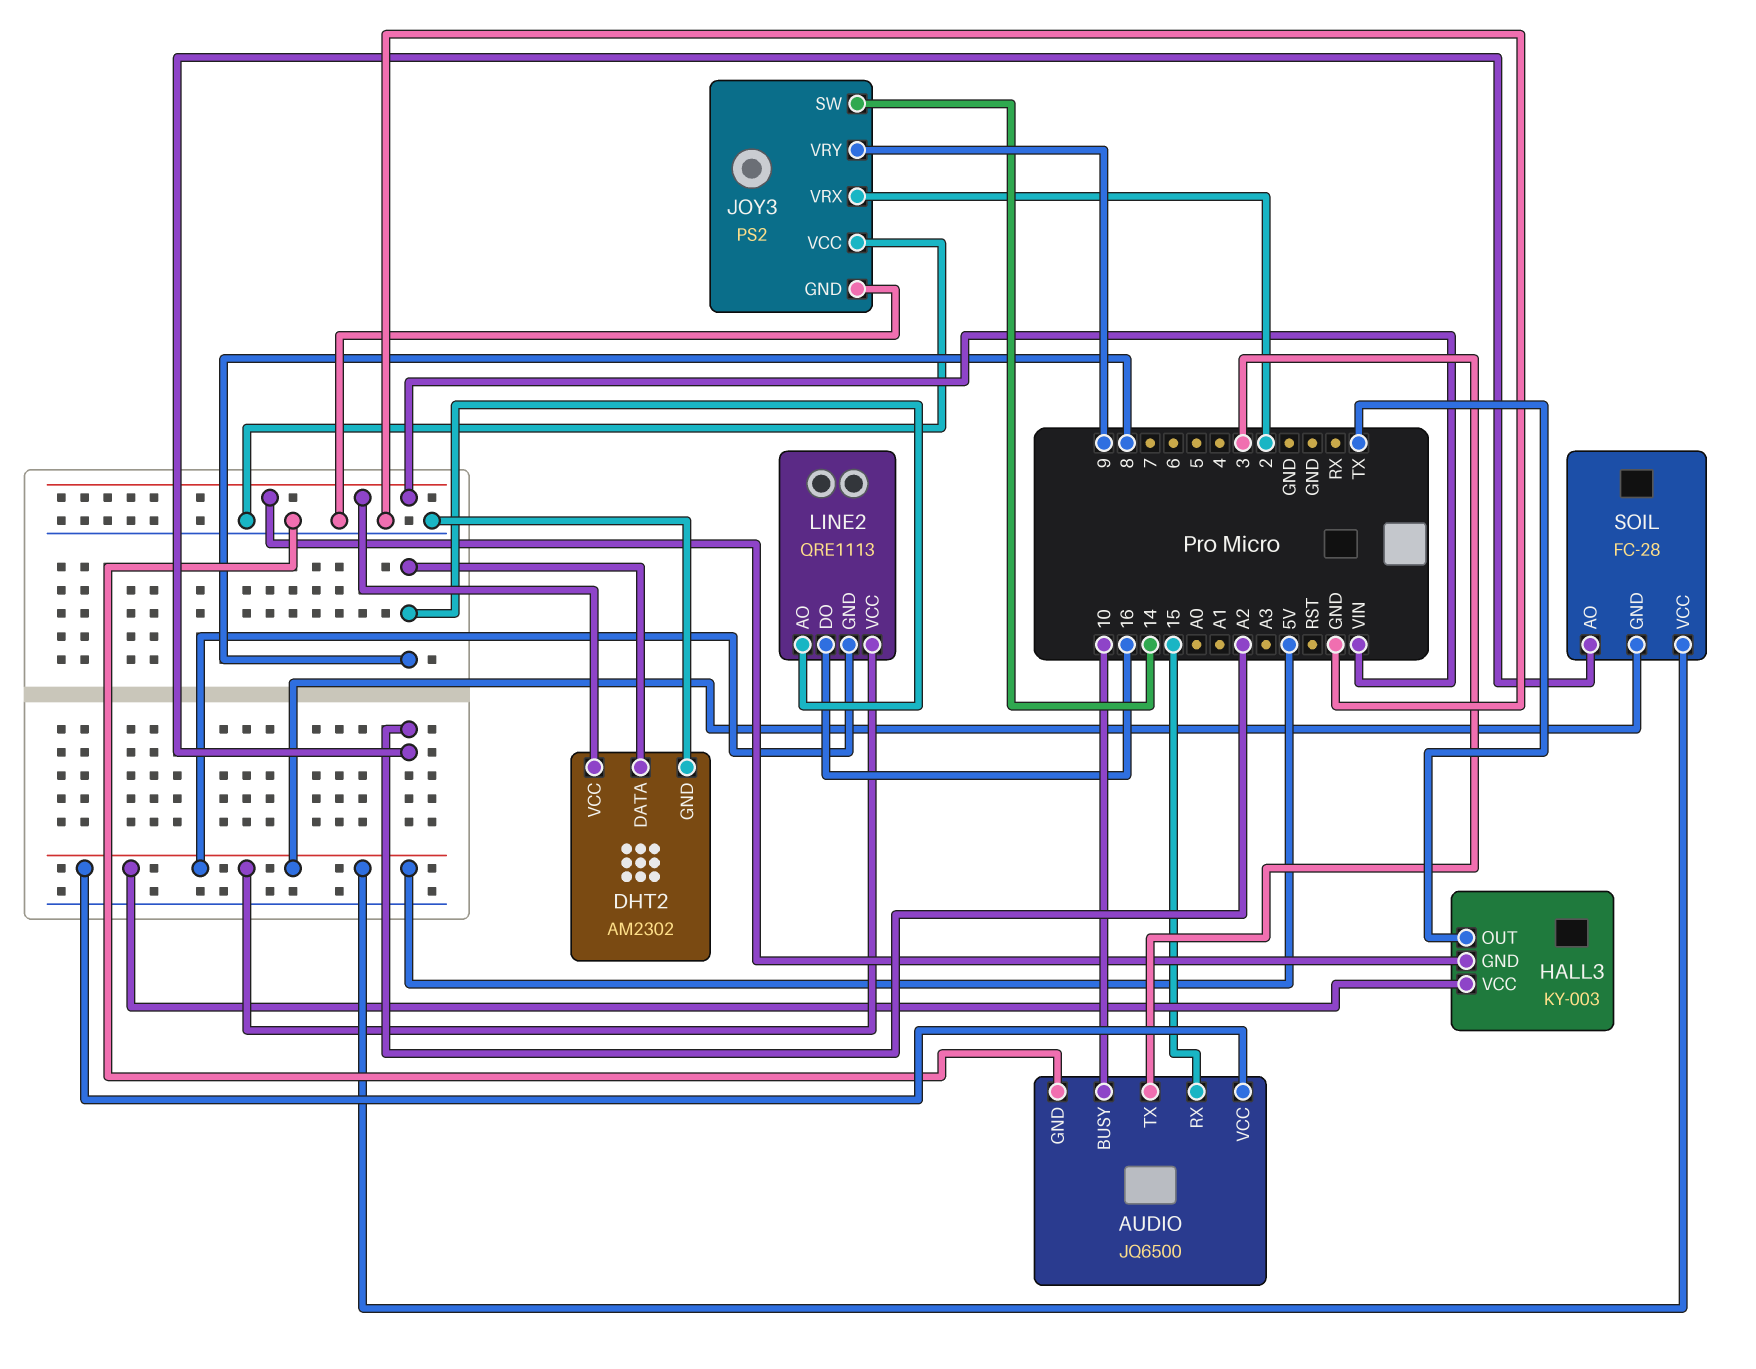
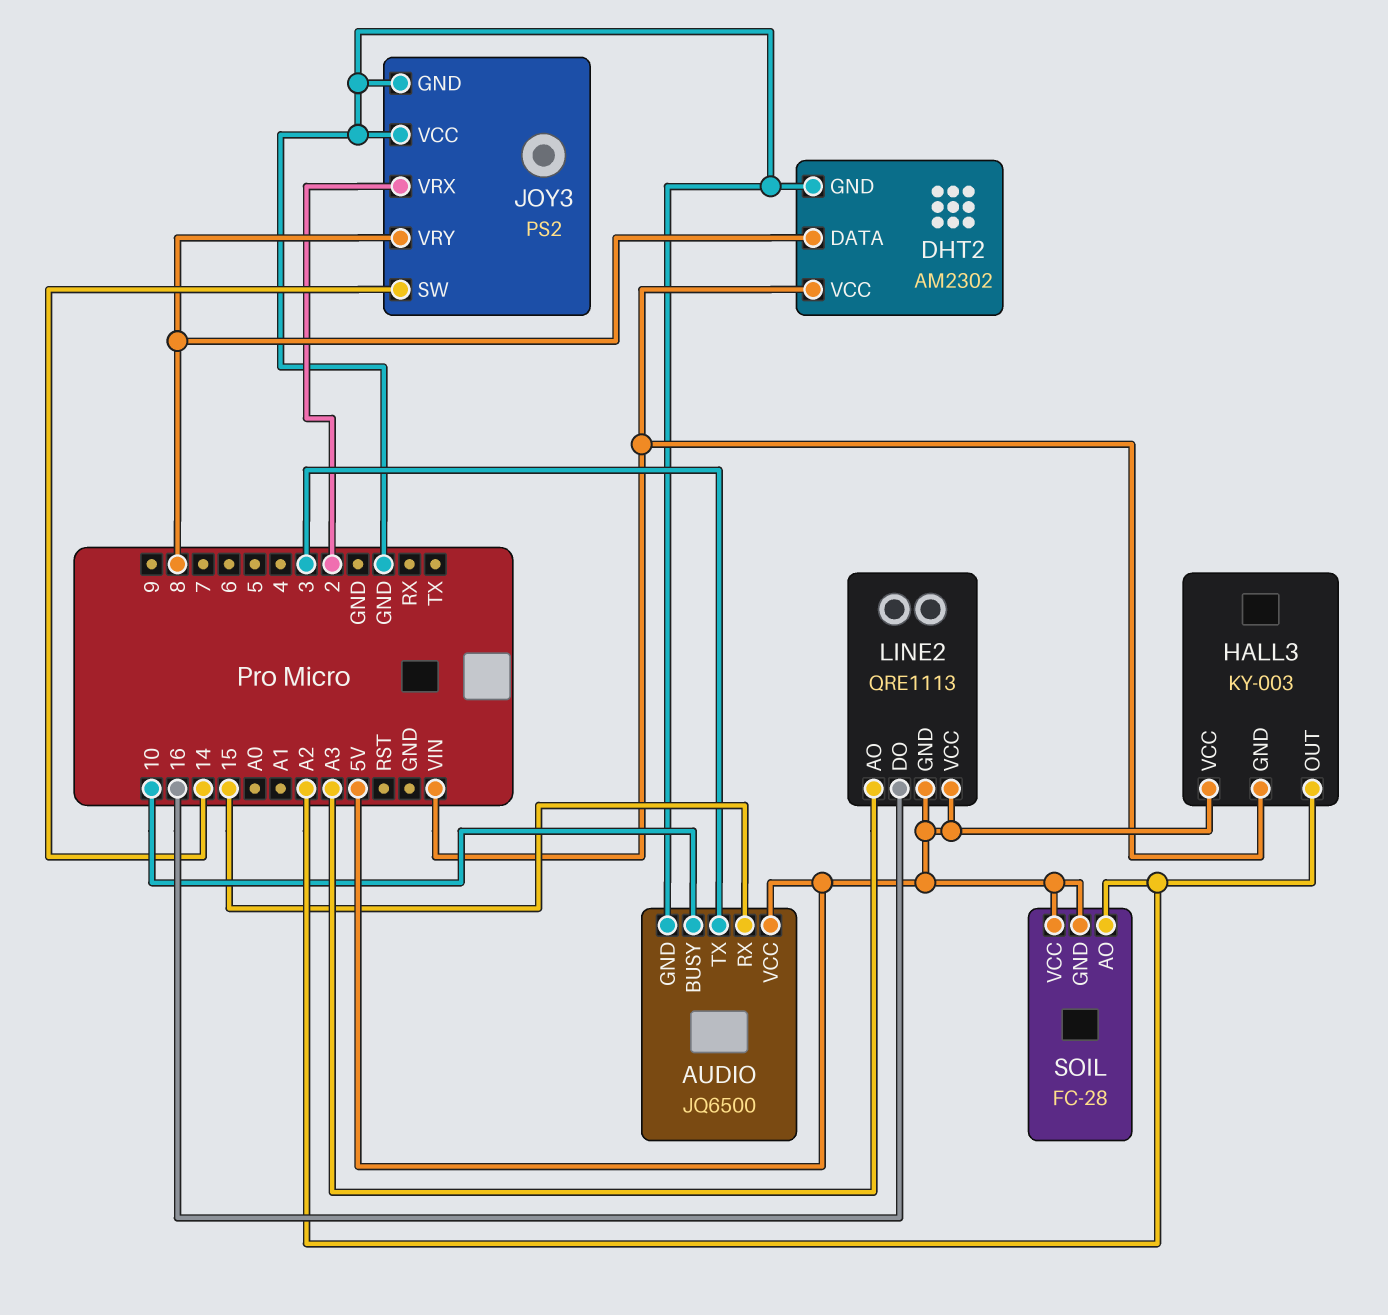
HALL3 pin OUT: TX -> A2
JOY3 pin VRY: 9 -> 8
LINE2 pin AO: 8 -> A3

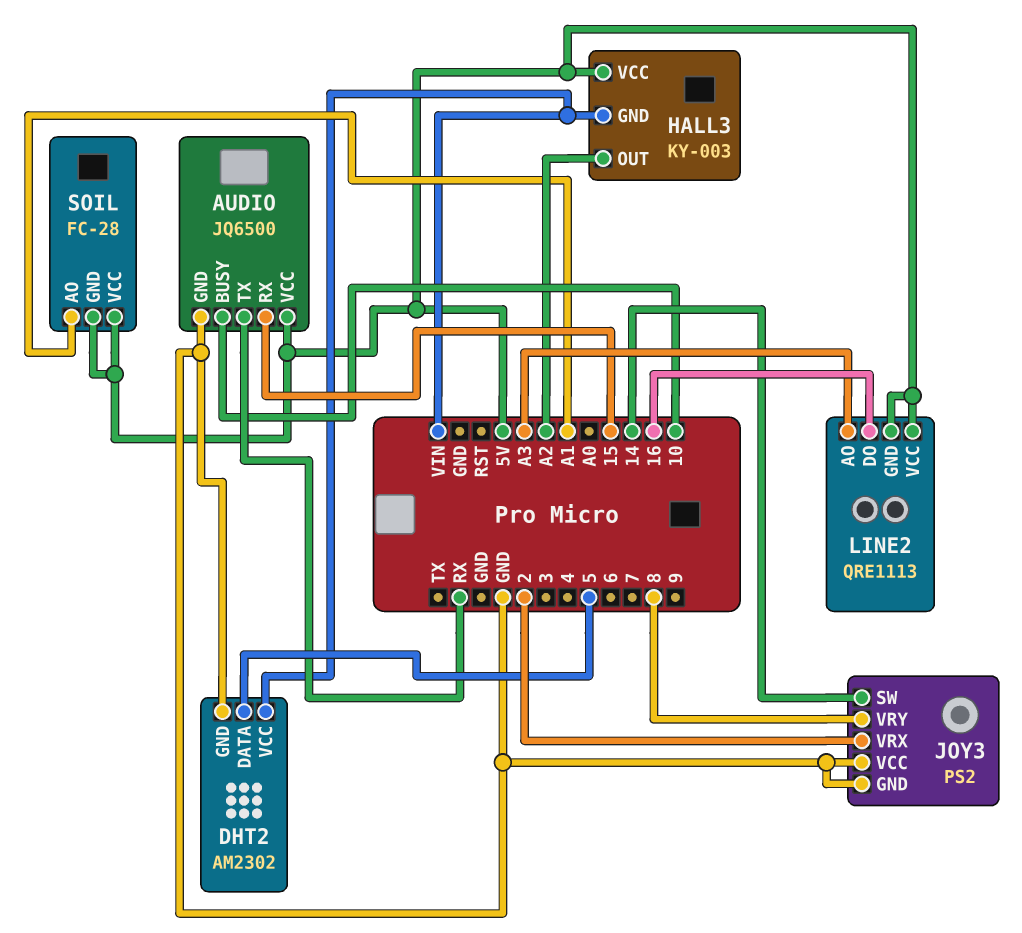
AUDIO pin TX: 3 -> RX
DHT2 pin DATA: 8 -> 5
SOIL pin AO: A2 -> A1

